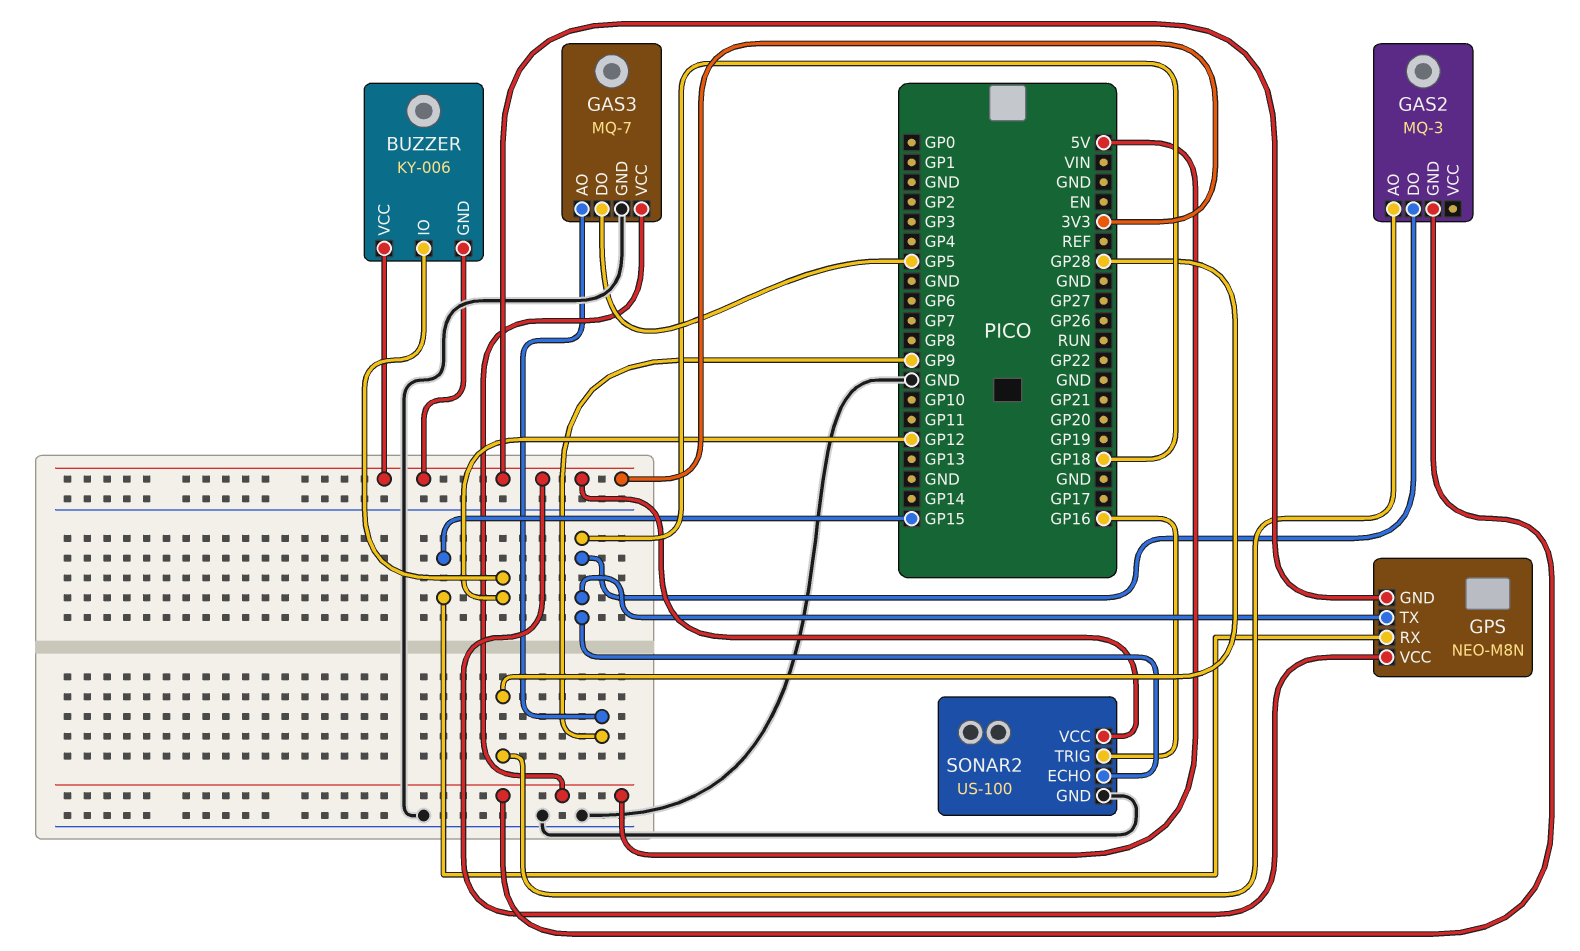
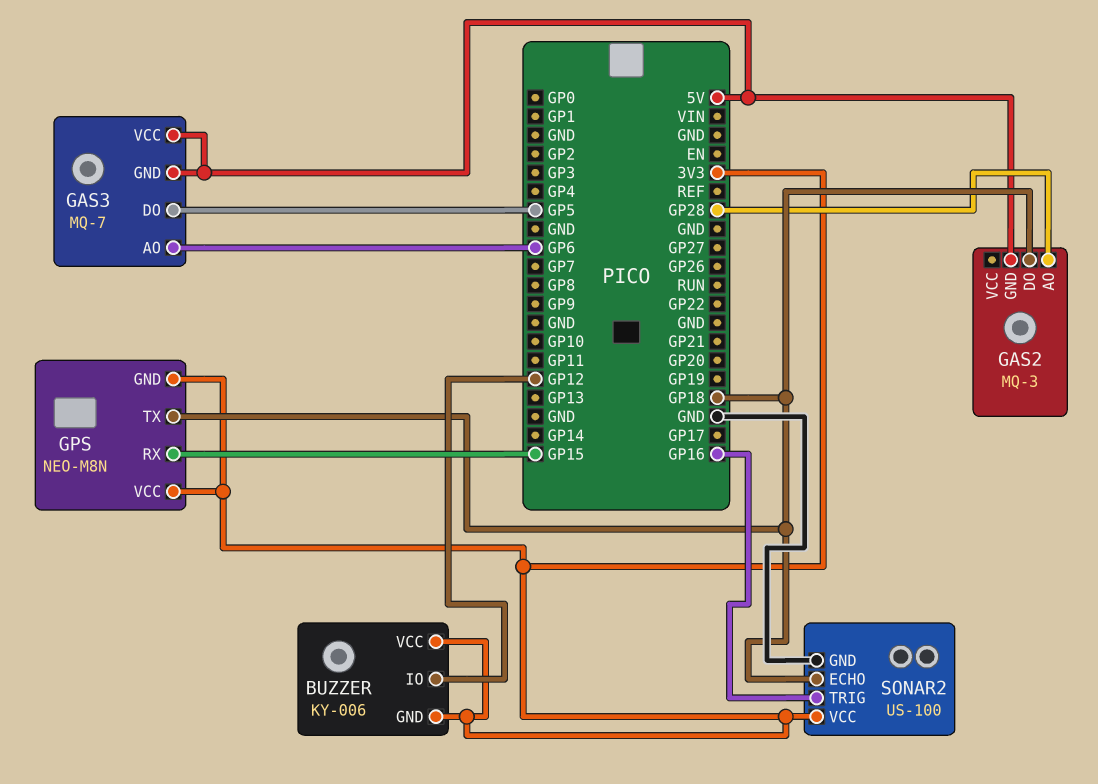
GAS3 pin AO: GP9 -> GP6
GAS3 pin GND: GND -> 5V

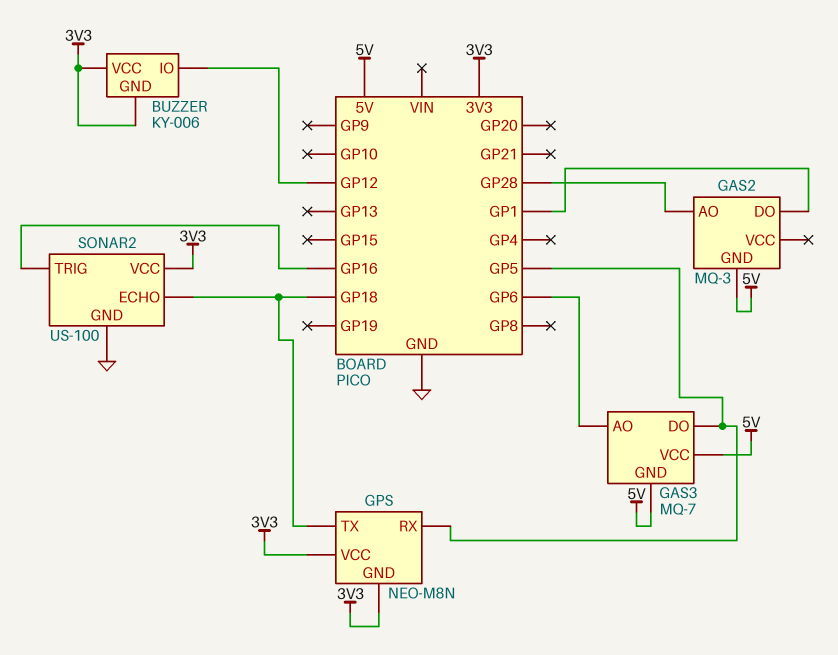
GAS2 pin DO: GP18 -> GP1
GPS pin RX: GP15 -> GP5

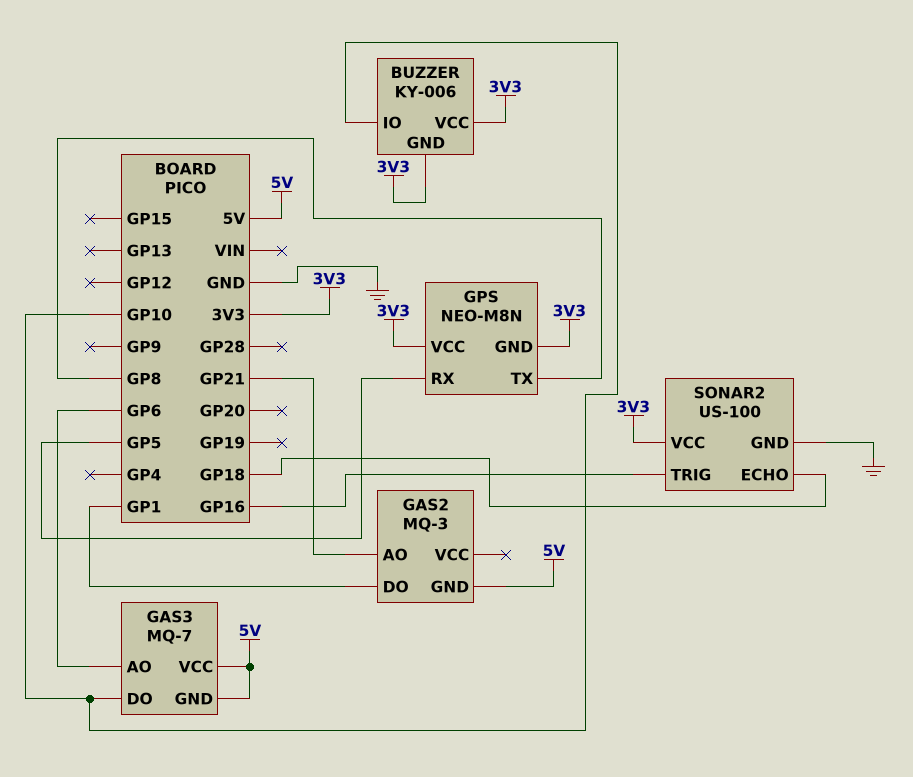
BUZZER pin IO: GP12 -> GP10
GAS2 pin AO: GP28 -> GP21
GAS3 pin DO: GP5 -> GP10
GPS pin TX: GP18 -> GP8

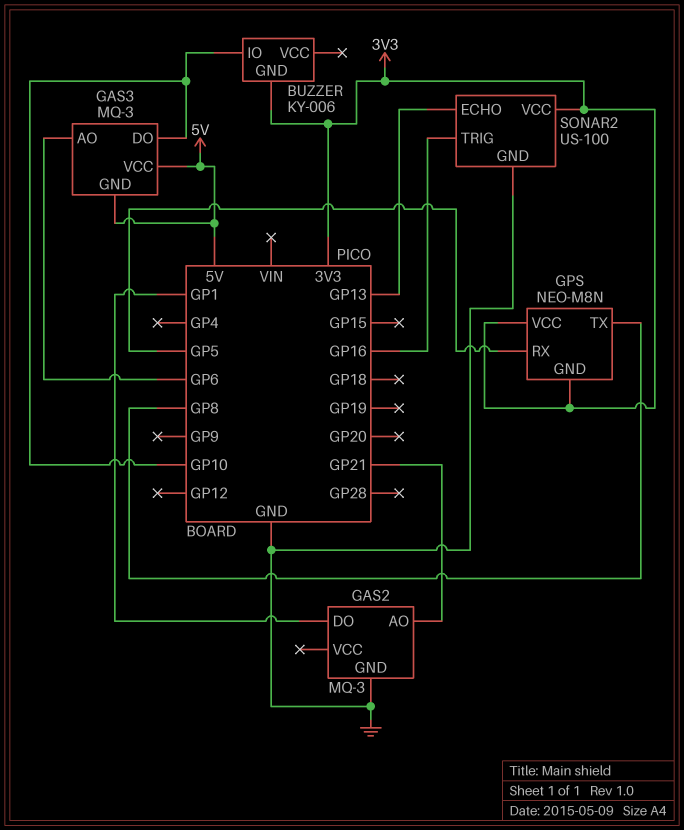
BUZZER pin VCC: 3V3 -> none
GAS2 pin GND: 5V -> GND
GAS3: MQ-7 -> MQ-3
SONAR2 pin ECHO: GP18 -> GP13

